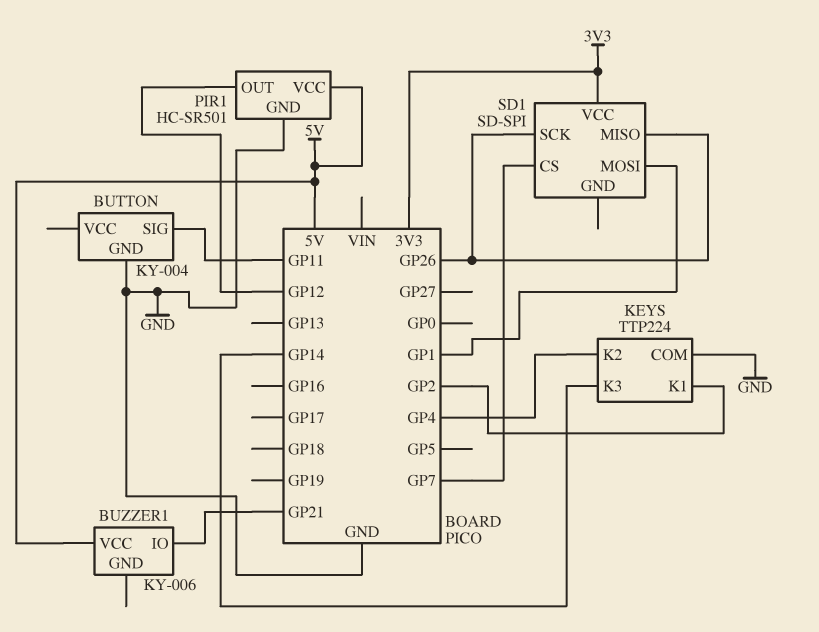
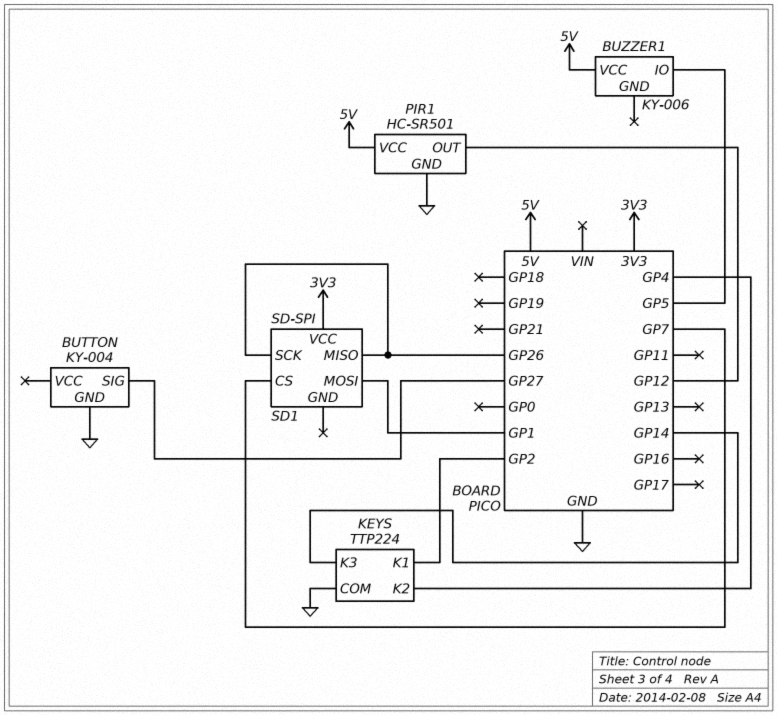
BUTTON pin SIG: GP11 -> GP27
BUZZER1 pin IO: GP21 -> GP5

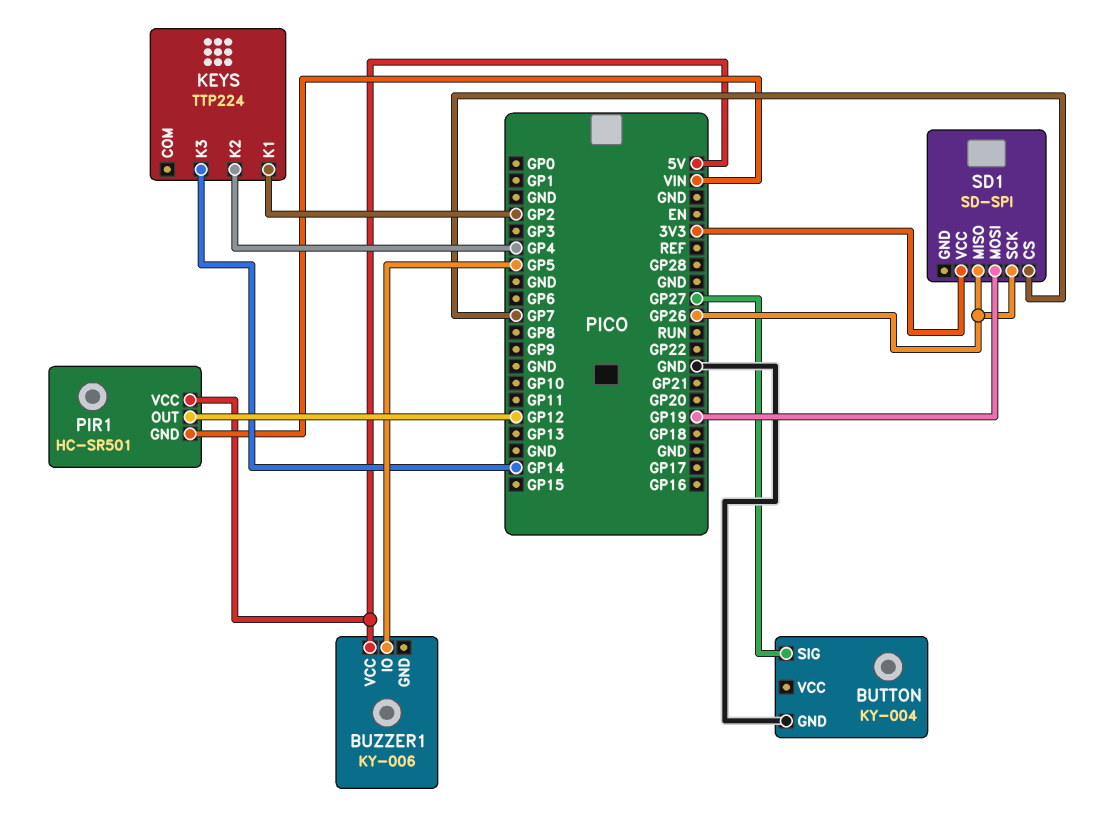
KEYS pin COM: GND -> none
PIR1 pin GND: GND -> VIN
SD1 pin MOSI: GP1 -> GP19

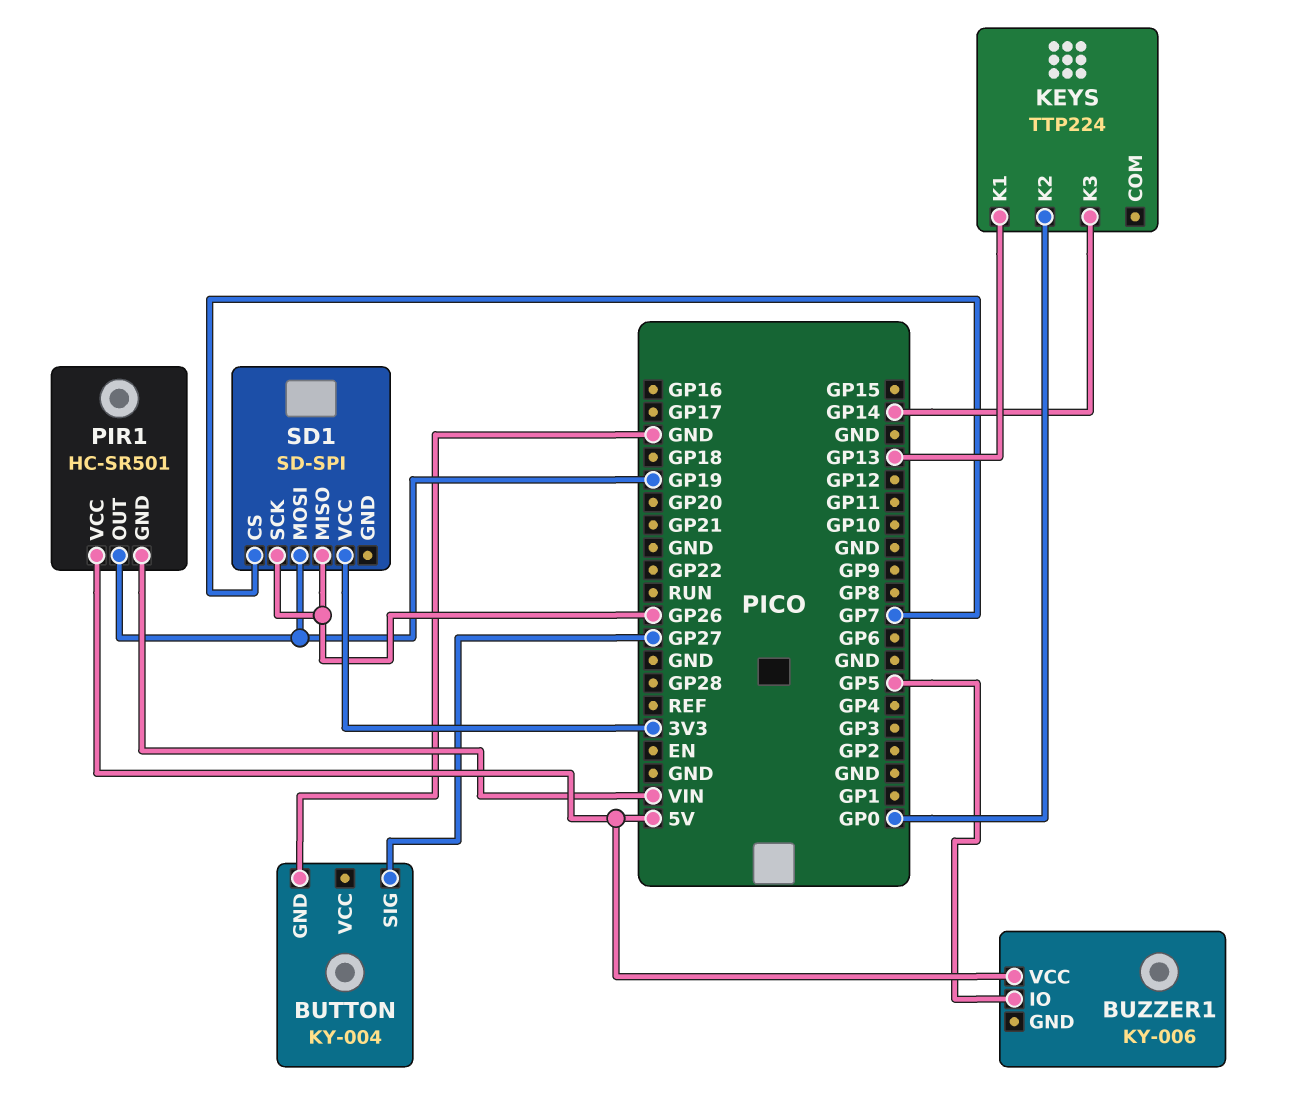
KEYS pin K1: GP2 -> GP13
KEYS pin K2: GP4 -> GP0
PIR1 pin OUT: GP12 -> GP19

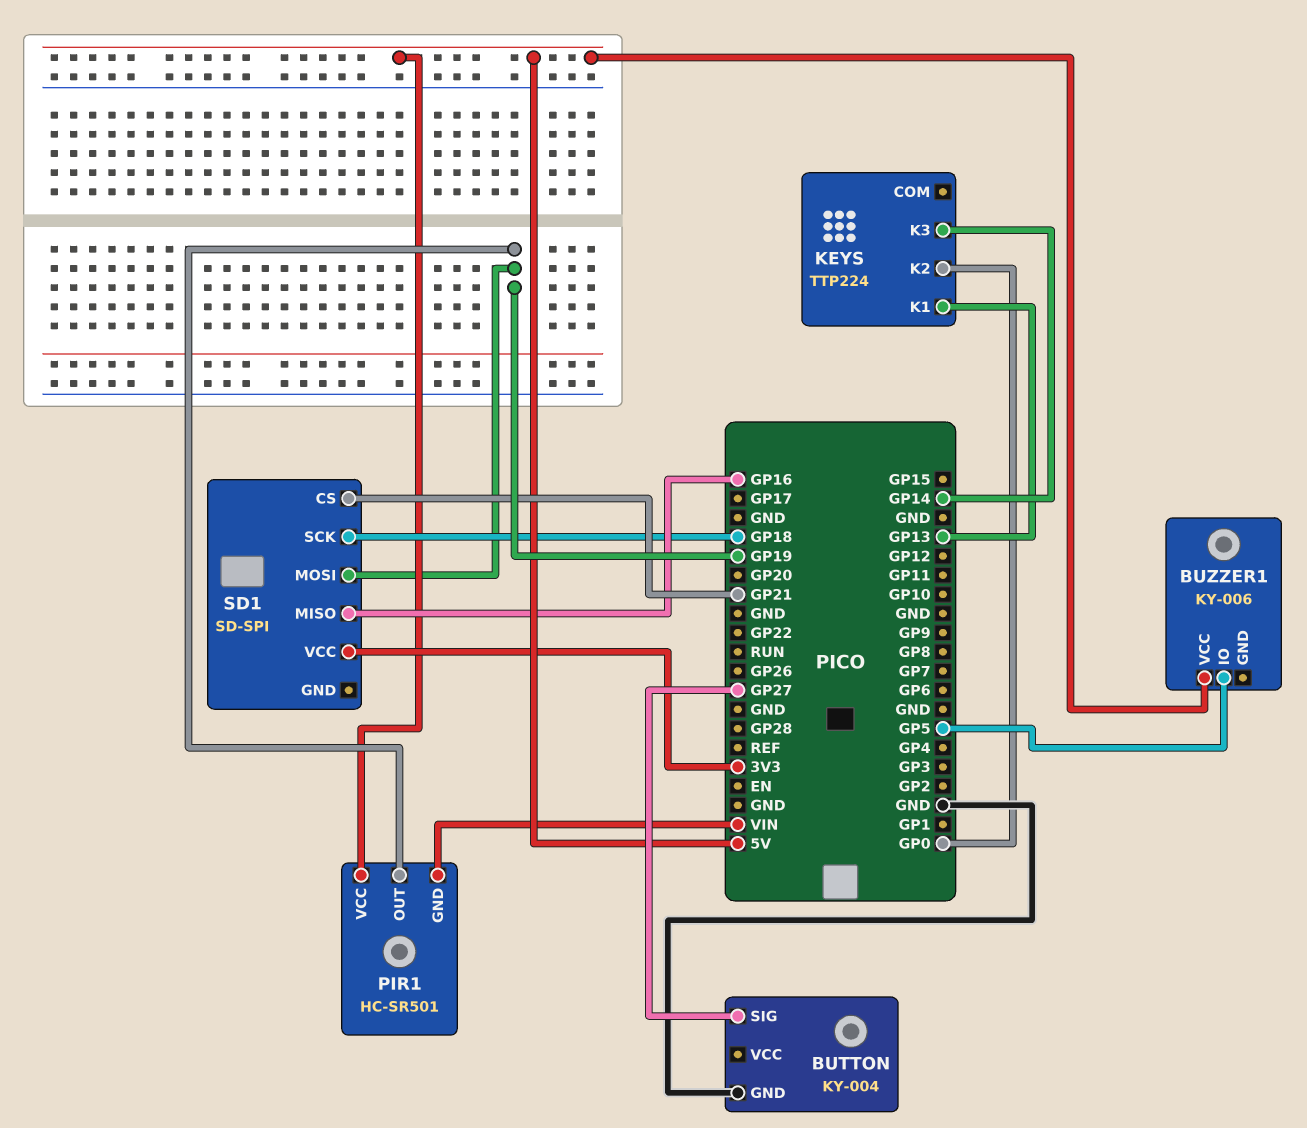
SD1 pin CS: GP7 -> GP21
SD1 pin MISO: GP26 -> GP16
SD1 pin SCK: GP26 -> GP18

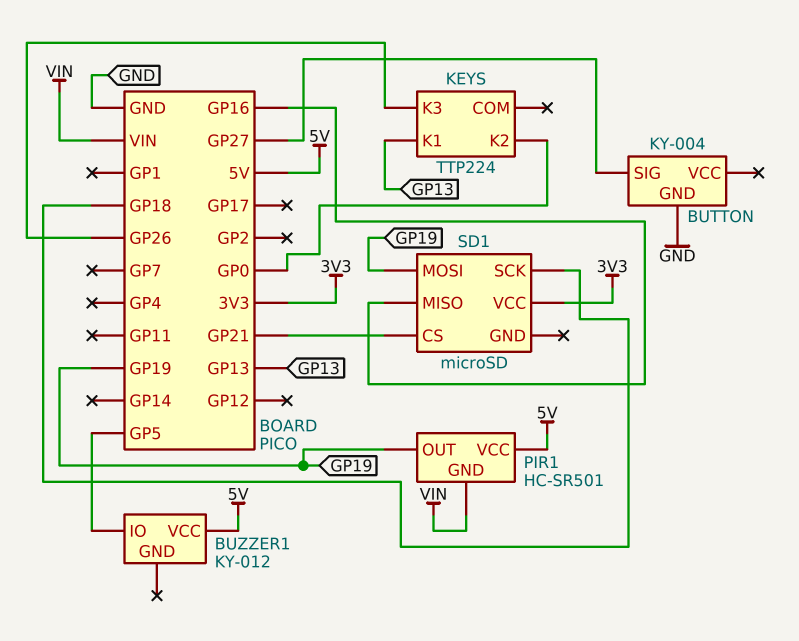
BUZZER1: KY-006 -> KY-012
KEYS pin K3: GP14 -> GP26
SD1: SD-SPI -> microSD

